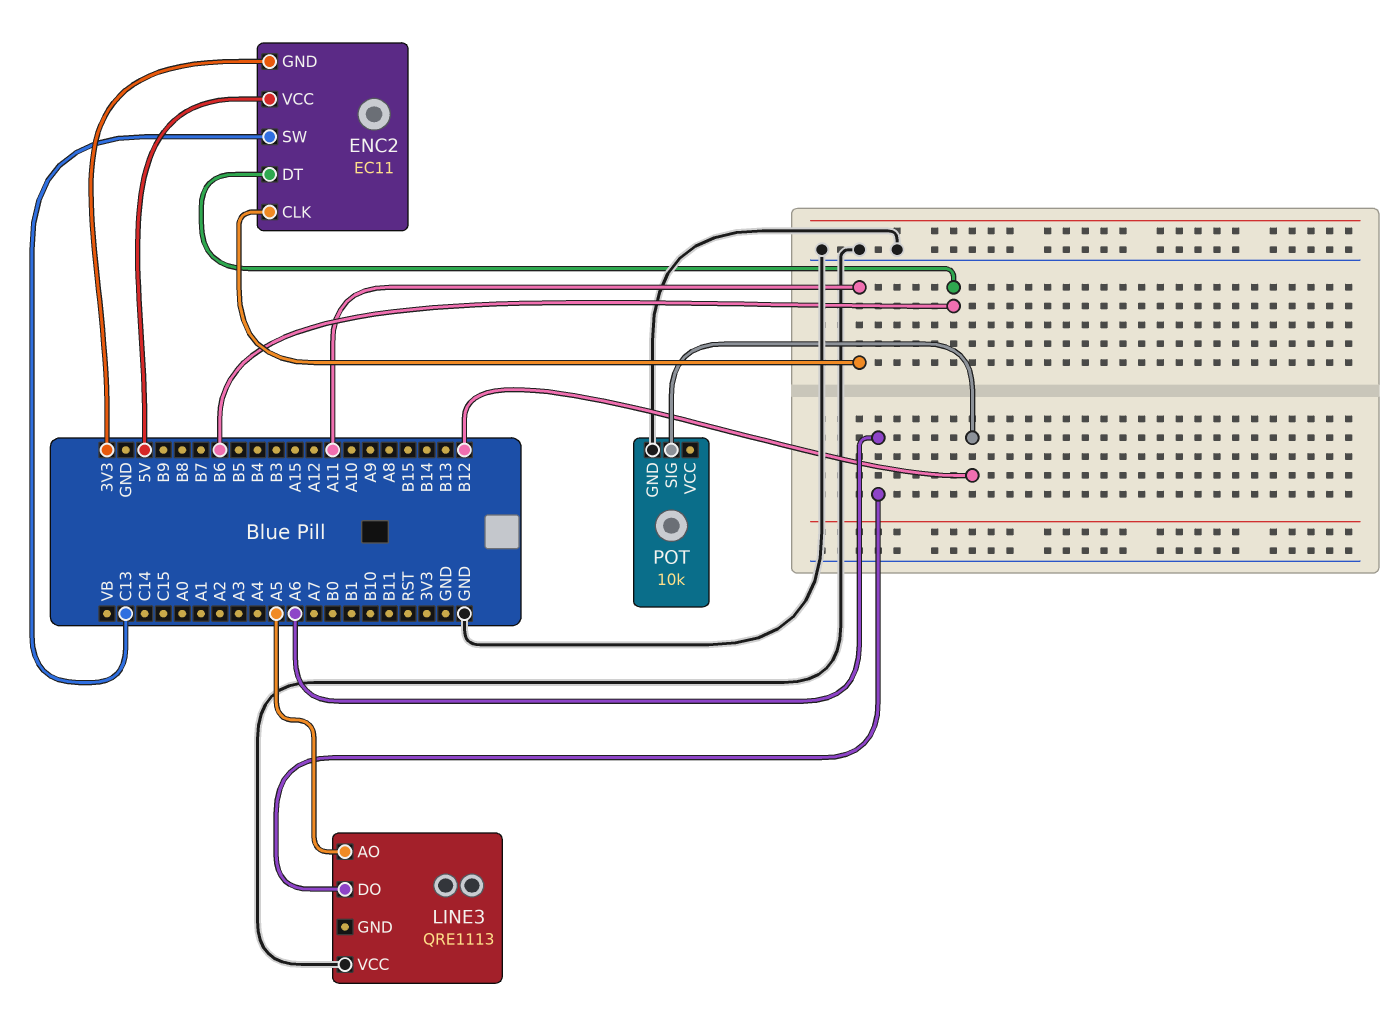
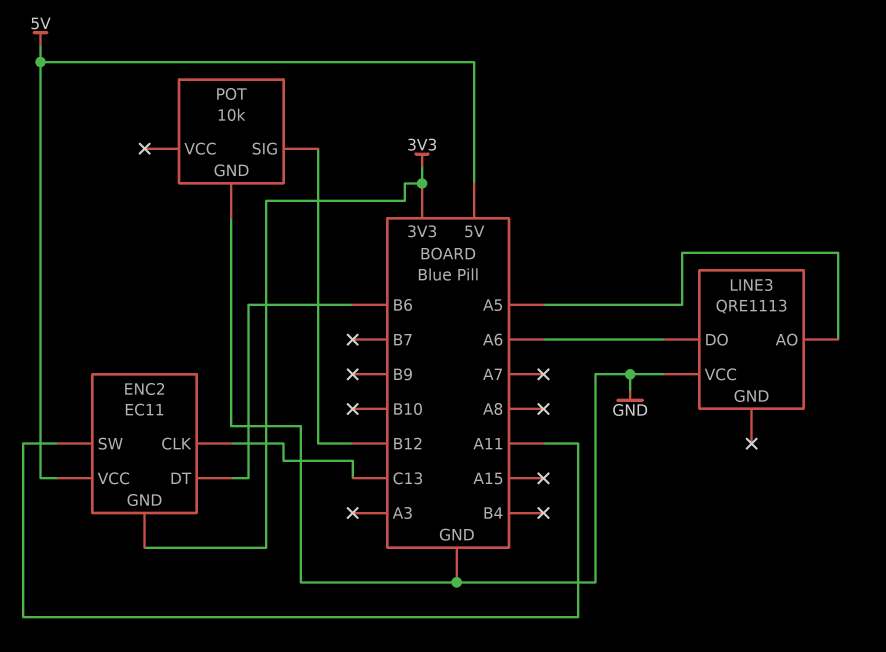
ENC2 pin CLK: A11 -> C13
ENC2 pin SW: C13 -> A11

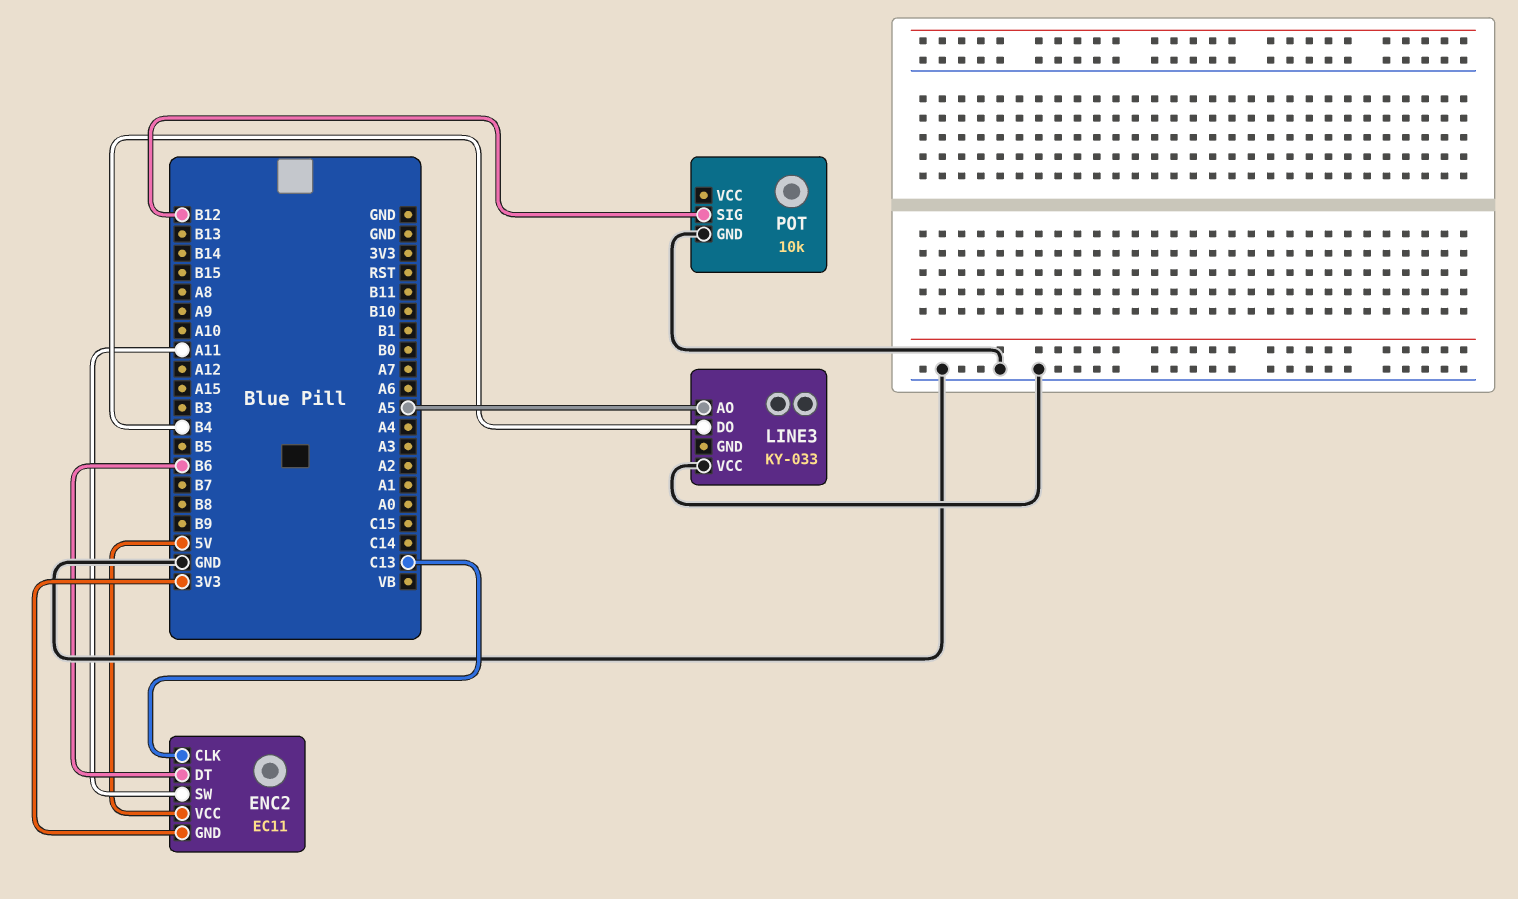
LINE3: QRE1113 -> KY-033
LINE3 pin DO: A6 -> B4

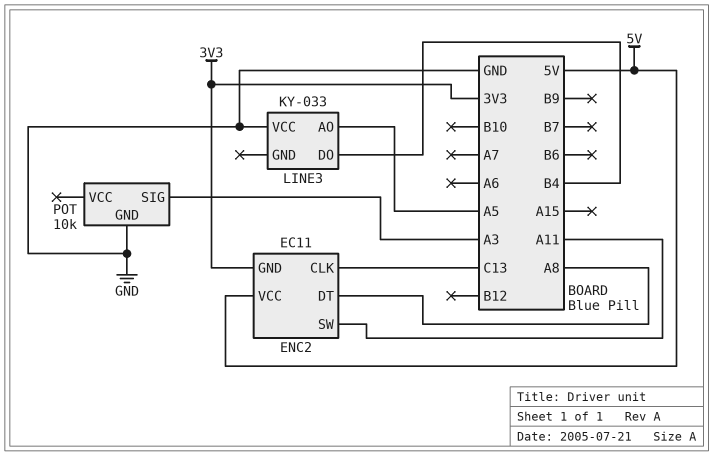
ENC2 pin DT: B6 -> A8
POT pin SIG: B12 -> A3

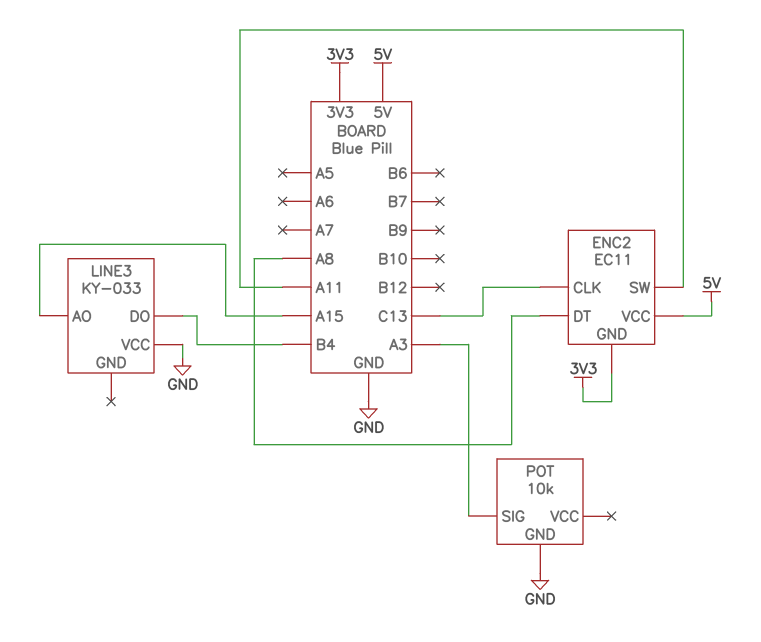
LINE3 pin AO: A5 -> A15

